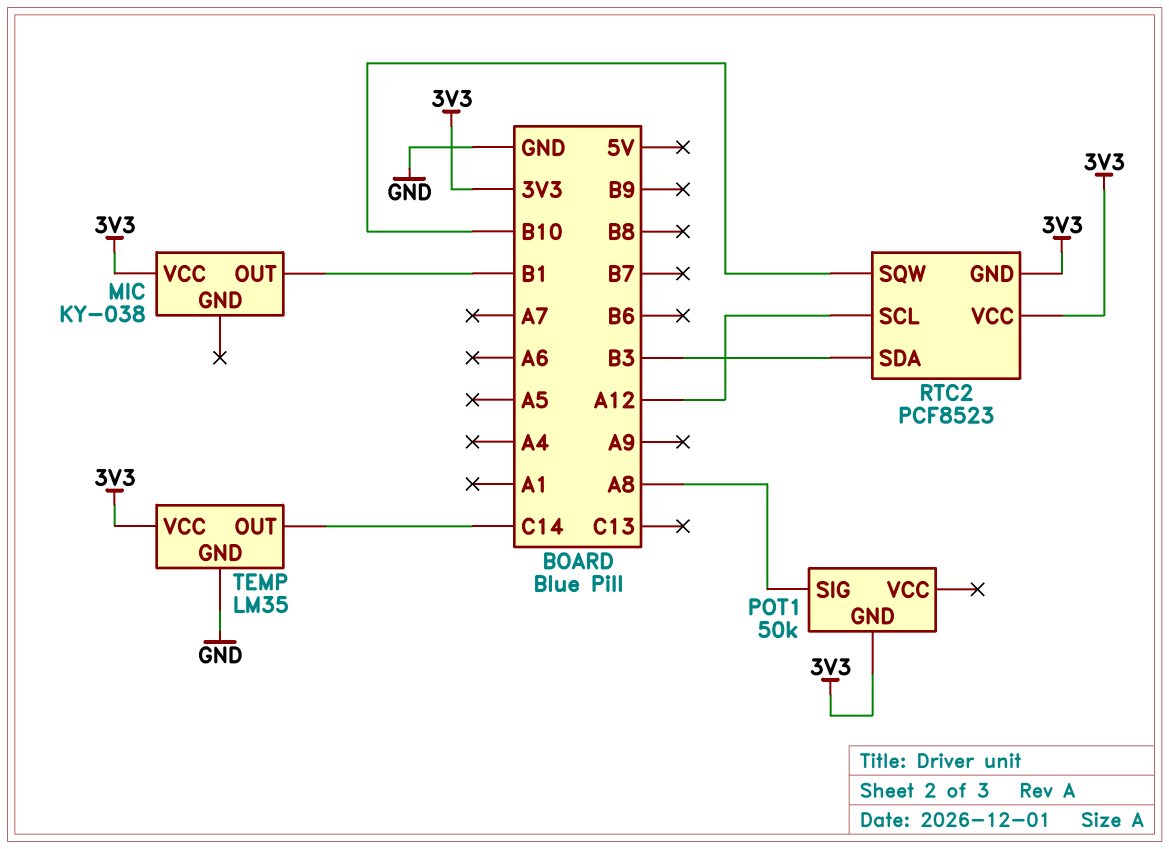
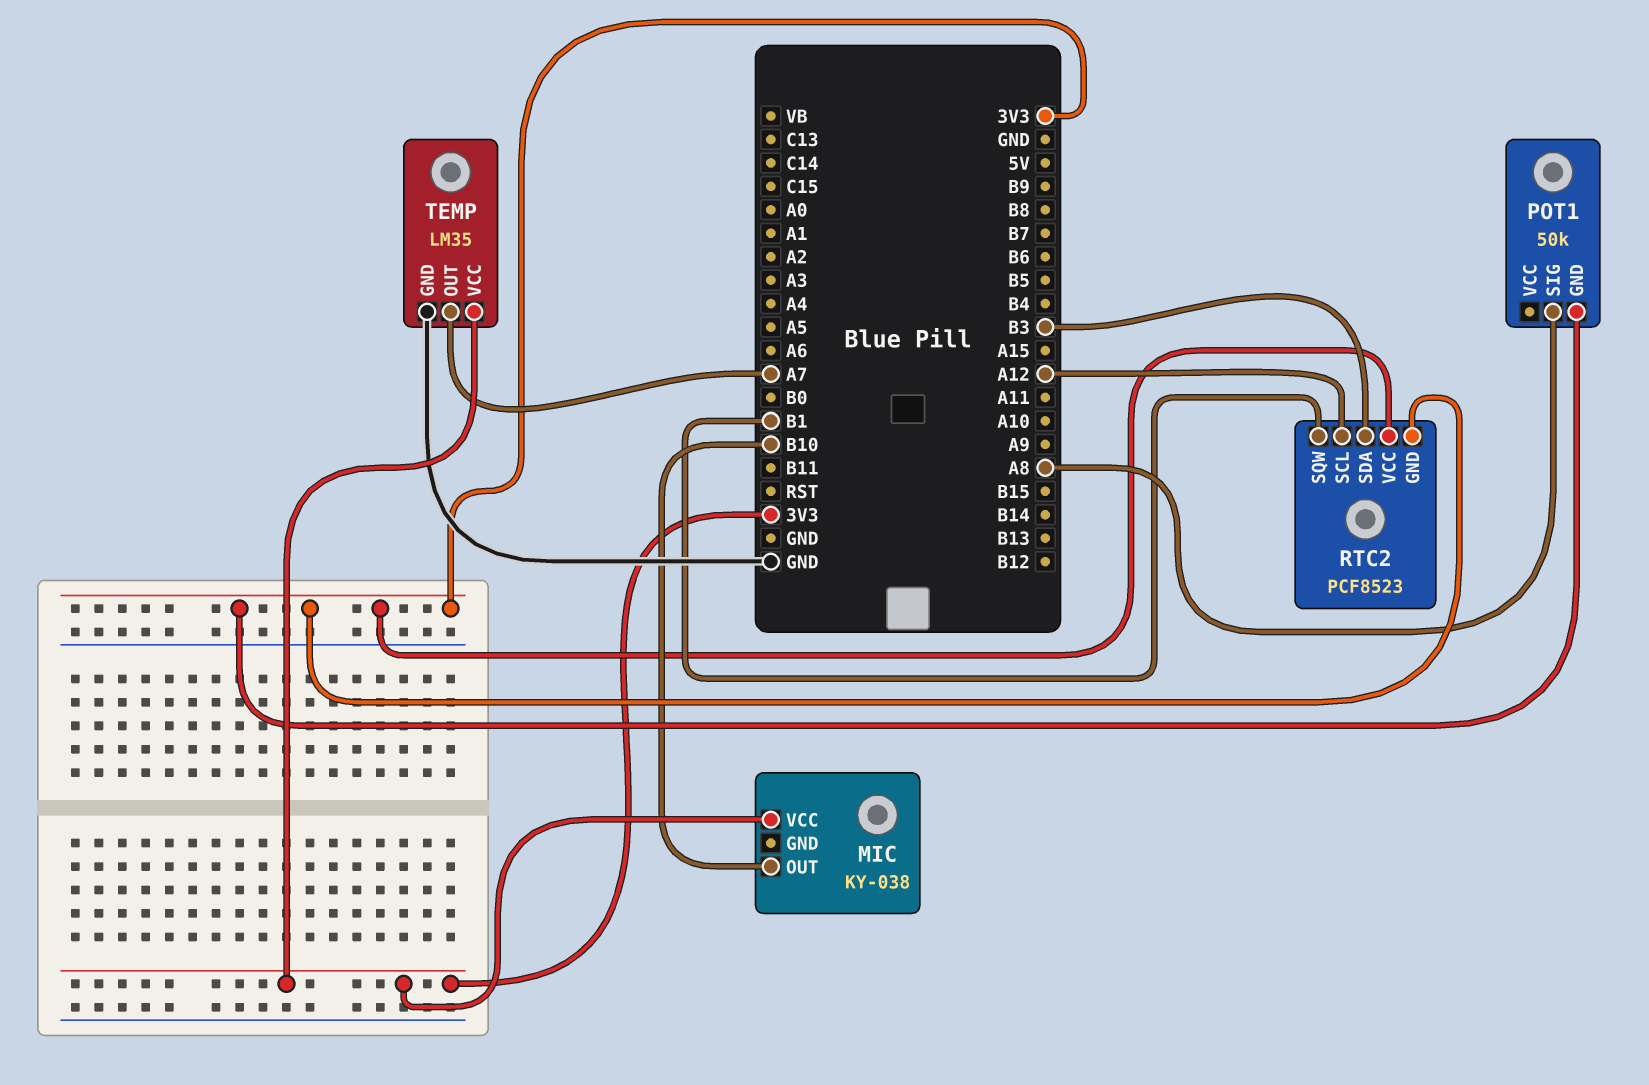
MIC pin OUT: B1 -> B10
RTC2 pin SQW: B10 -> B1
TEMP pin OUT: C14 -> A7

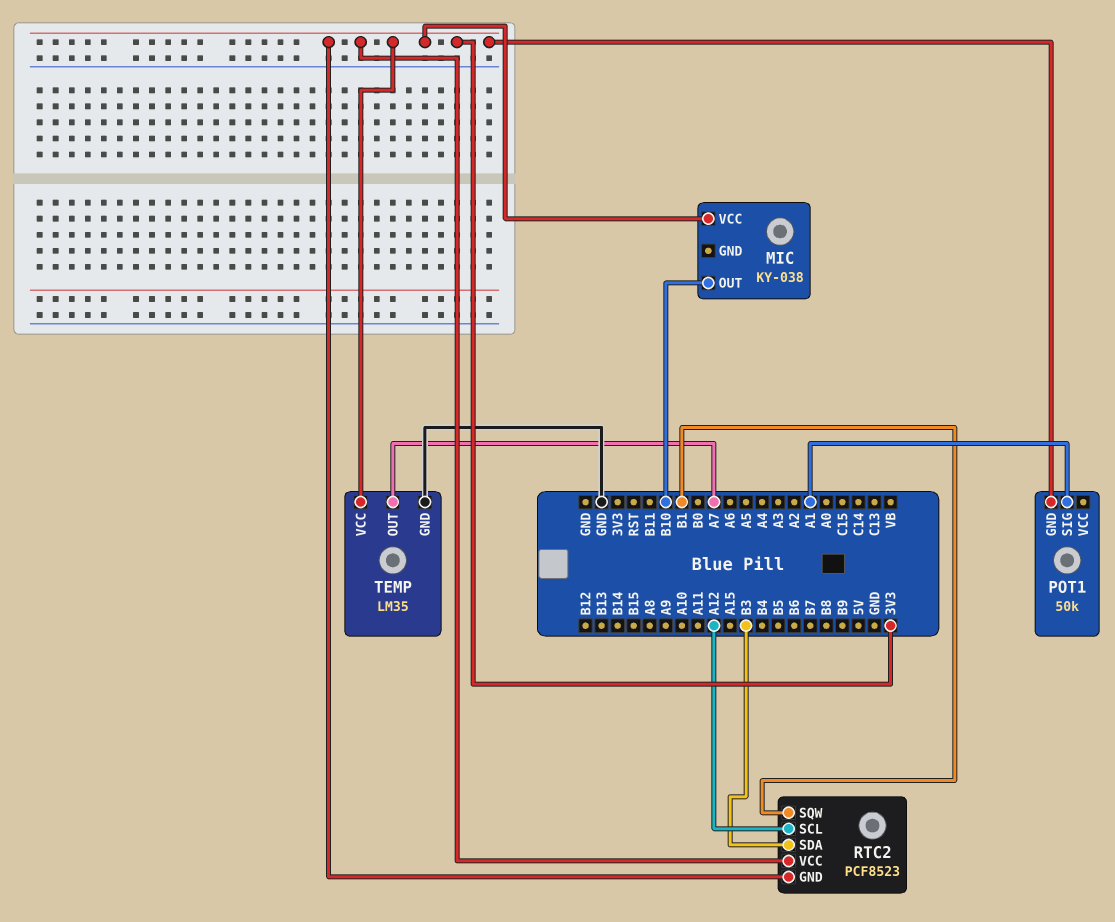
POT1 pin SIG: A8 -> A1

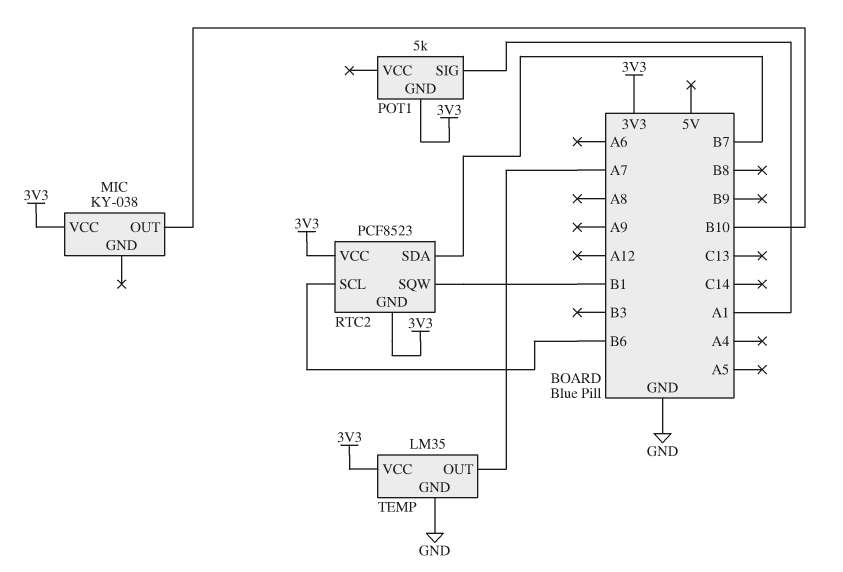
POT1: 50k -> 5k
RTC2 pin SCL: A12 -> B6
RTC2 pin SDA: B3 -> B7

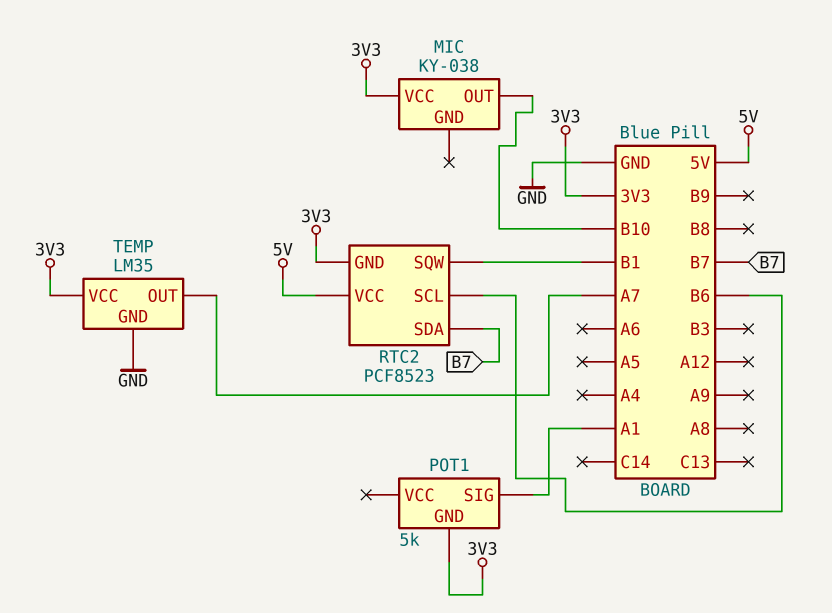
RTC2 pin VCC: 3V3 -> 5V

